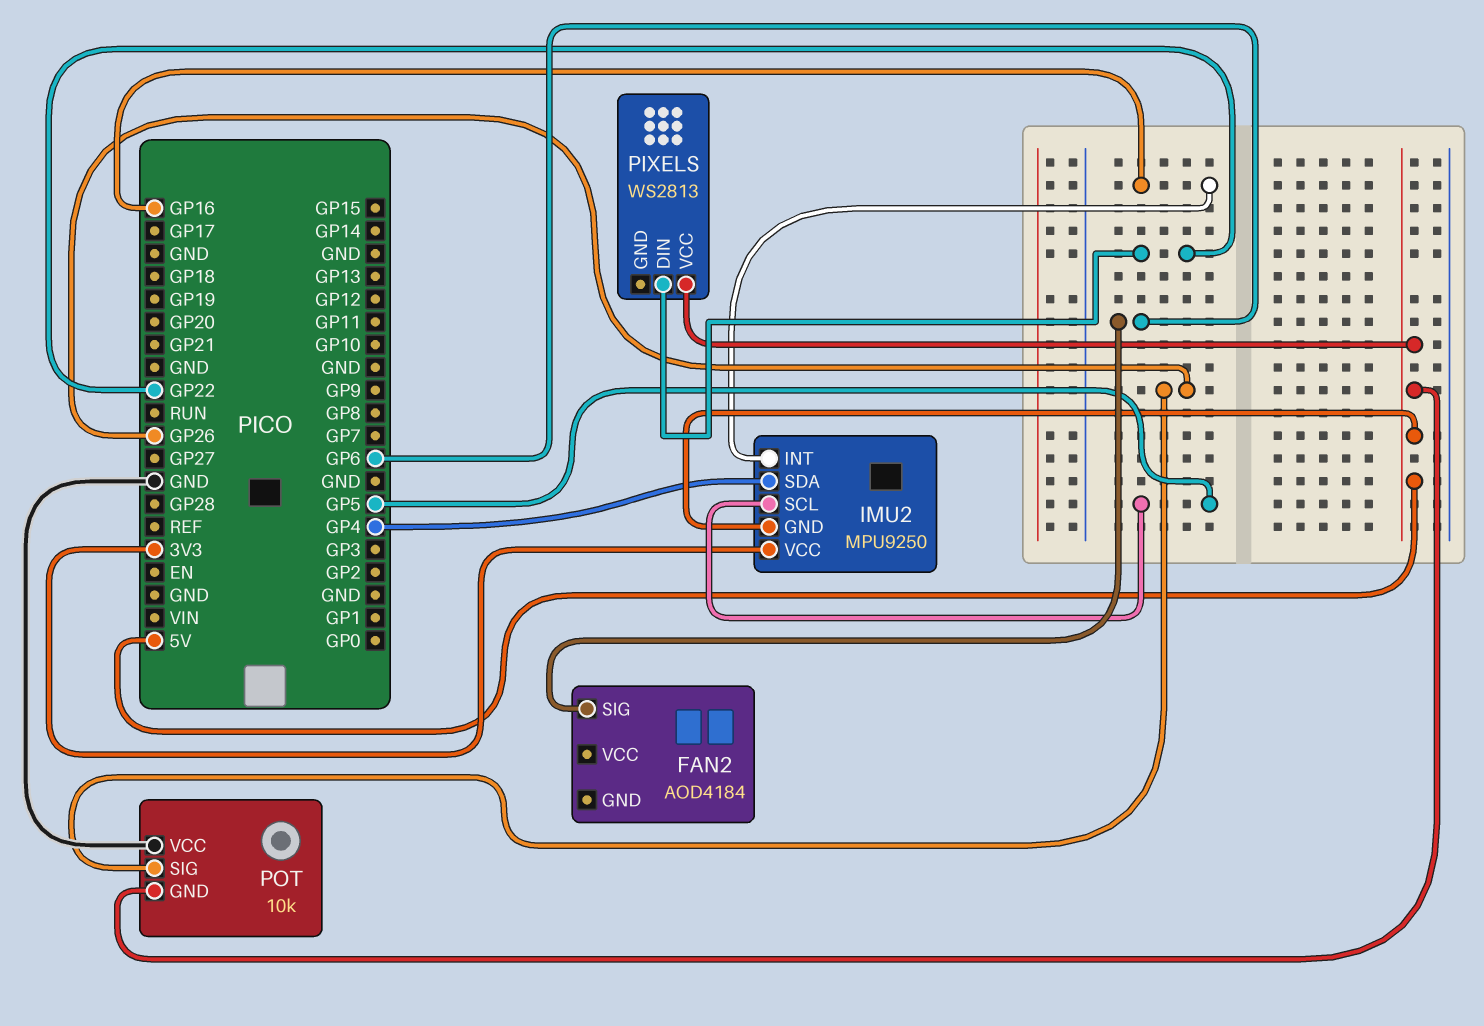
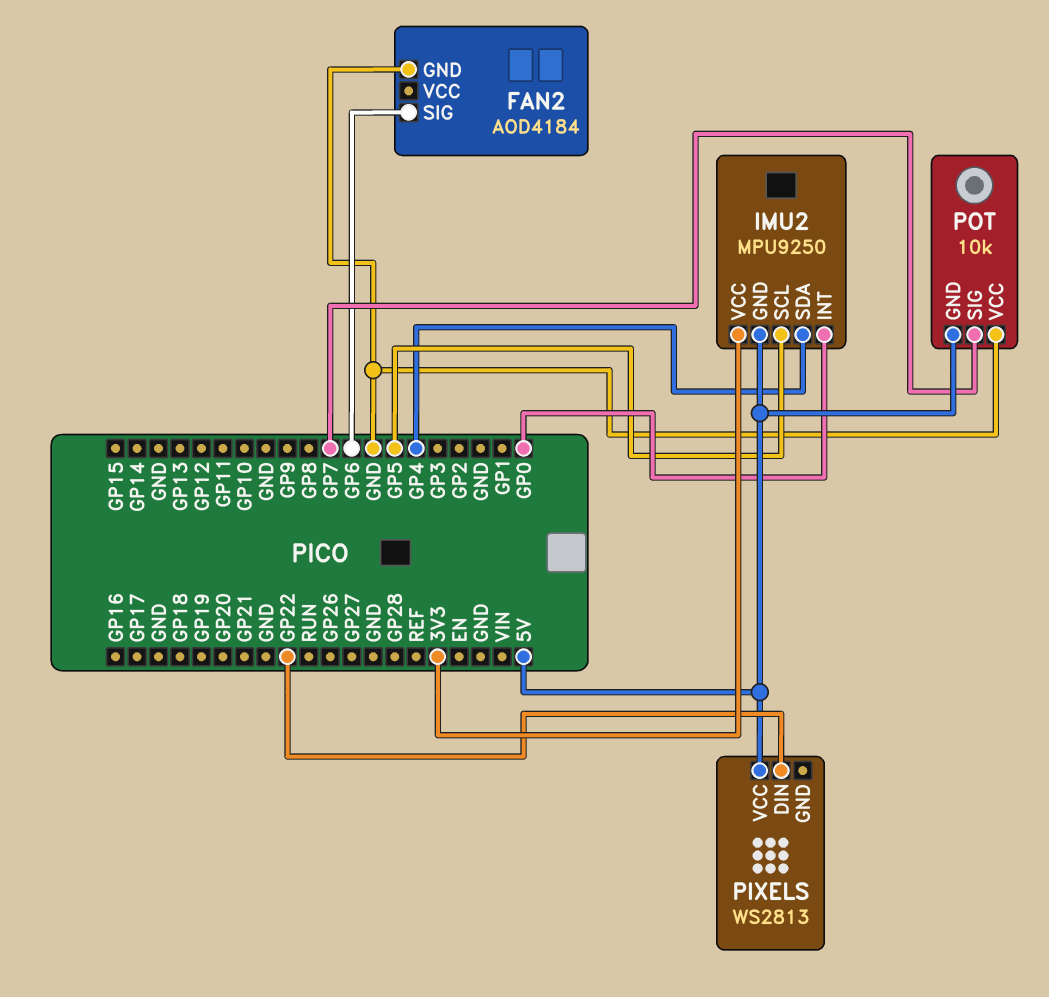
FAN2 pin GND: none -> GND
IMU2 pin INT: GP16 -> GP0
POT pin SIG: GP26 -> GP7

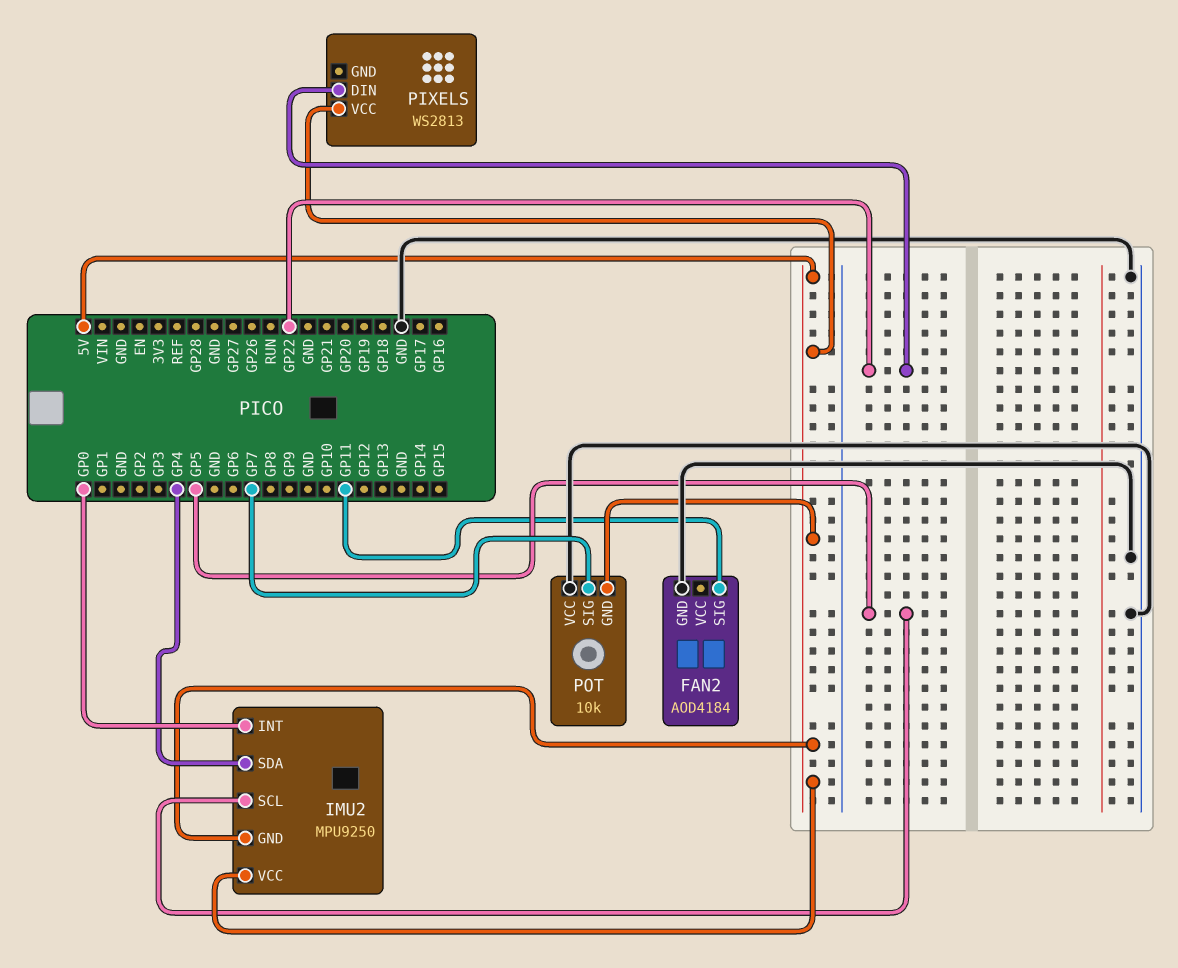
FAN2 pin SIG: GP6 -> GP11
IMU2 pin VCC: 3V3 -> 5V

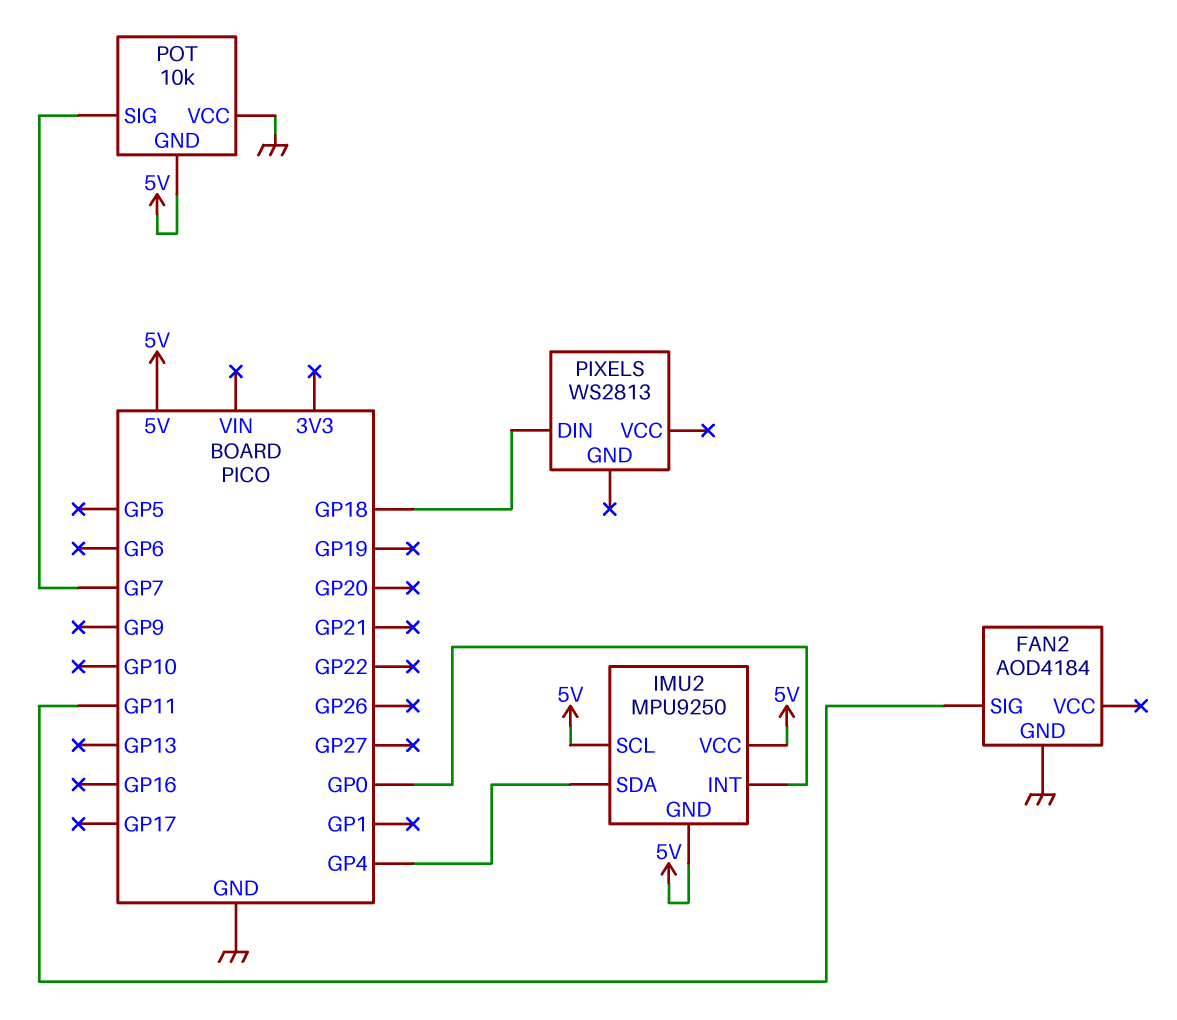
IMU2 pin SCL: GP5 -> 5V
PIXELS pin DIN: GP22 -> GP18
PIXELS pin VCC: 5V -> none

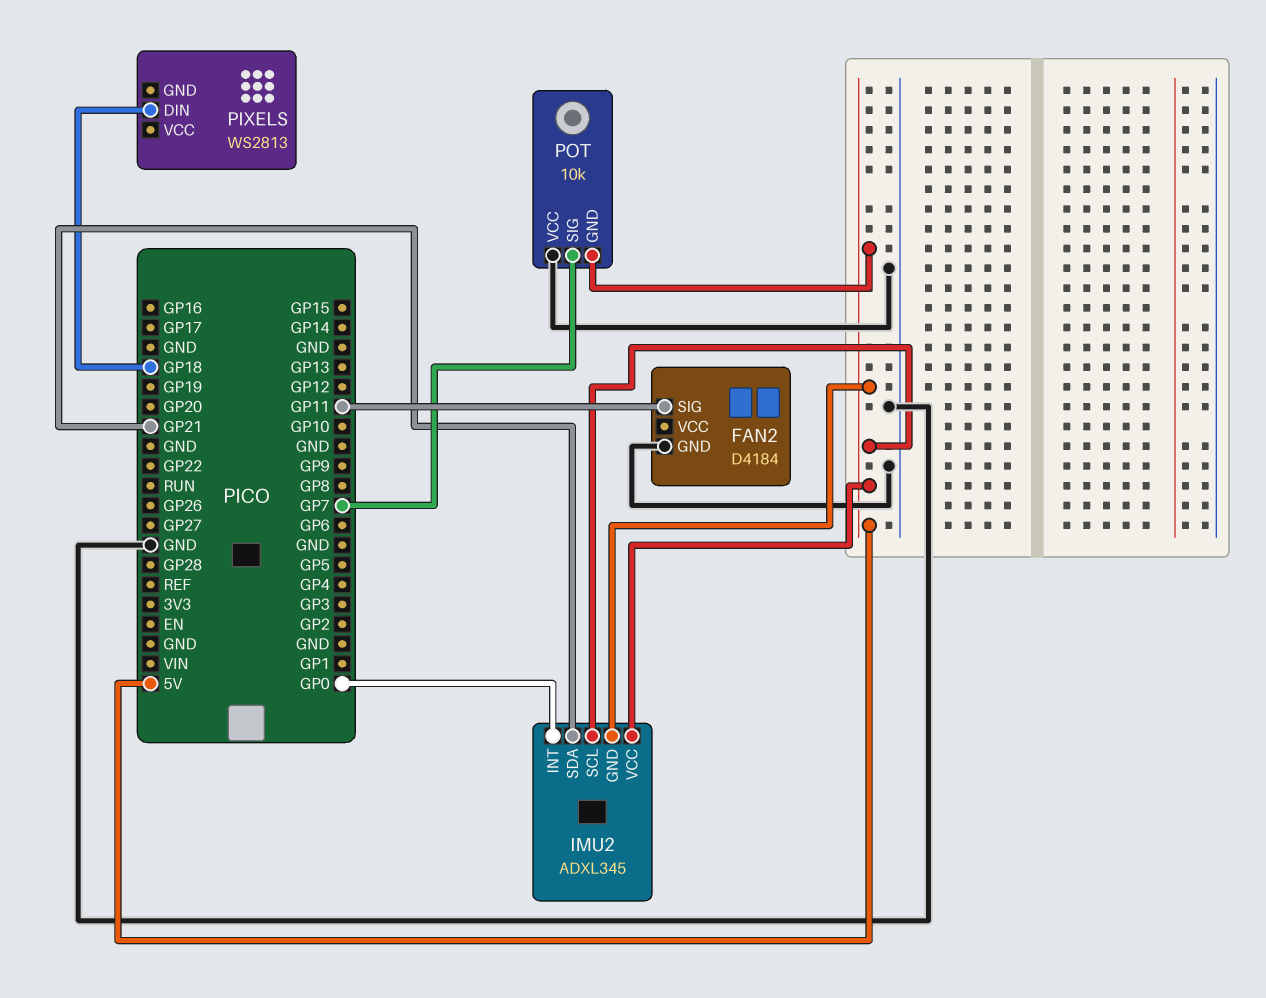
FAN2: AOD4184 -> D4184
IMU2: MPU9250 -> ADXL345
IMU2 pin SDA: GP4 -> GP21

